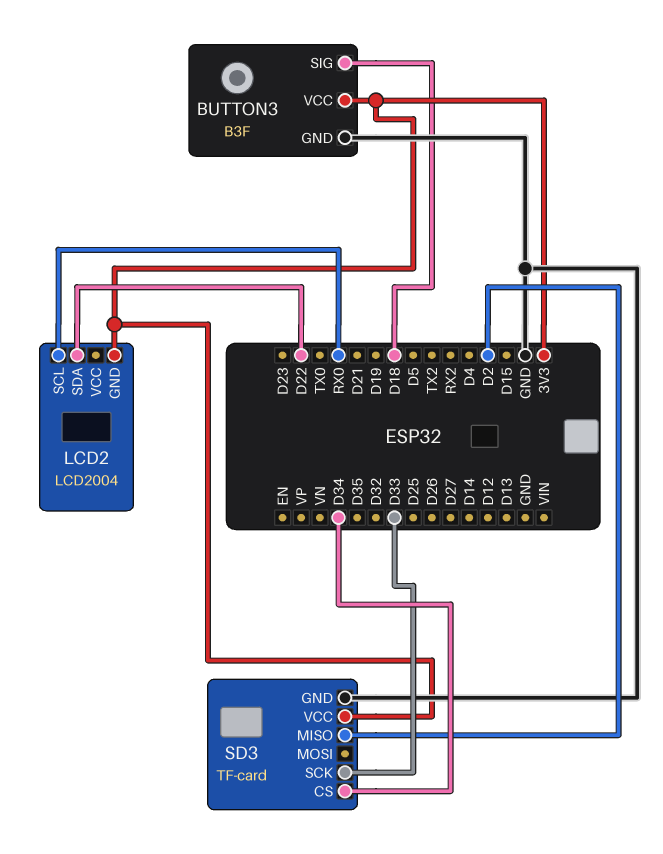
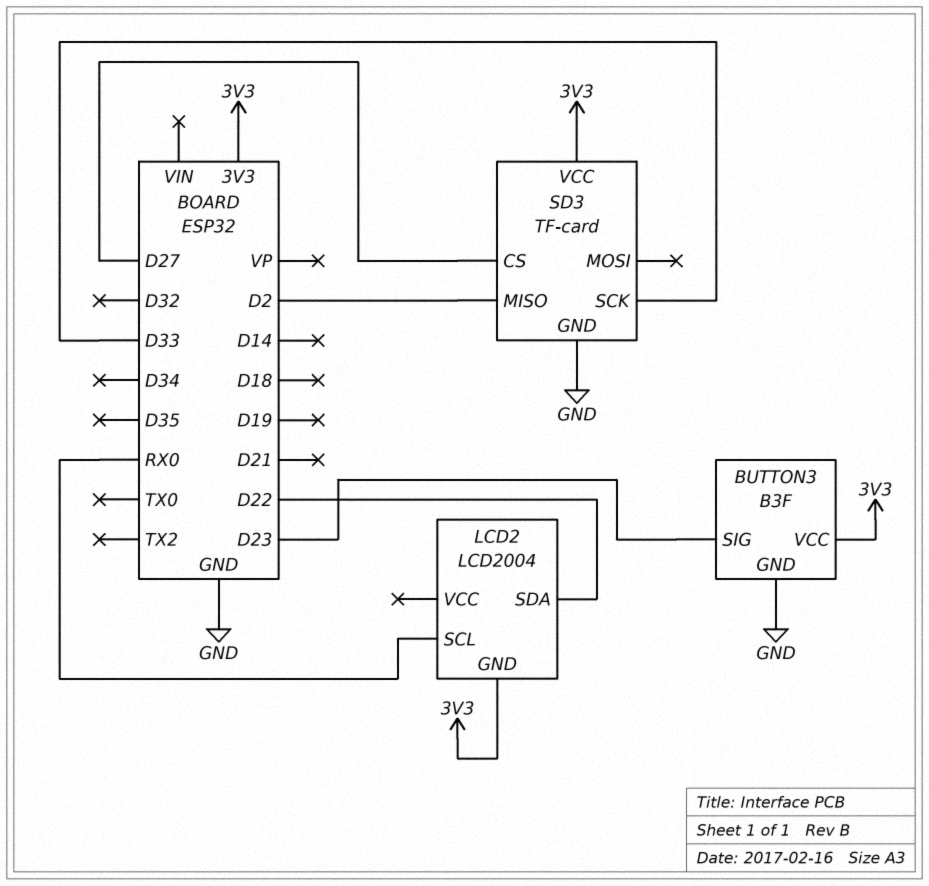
BUTTON3 pin SIG: D18 -> D23
SD3 pin CS: D34 -> D27

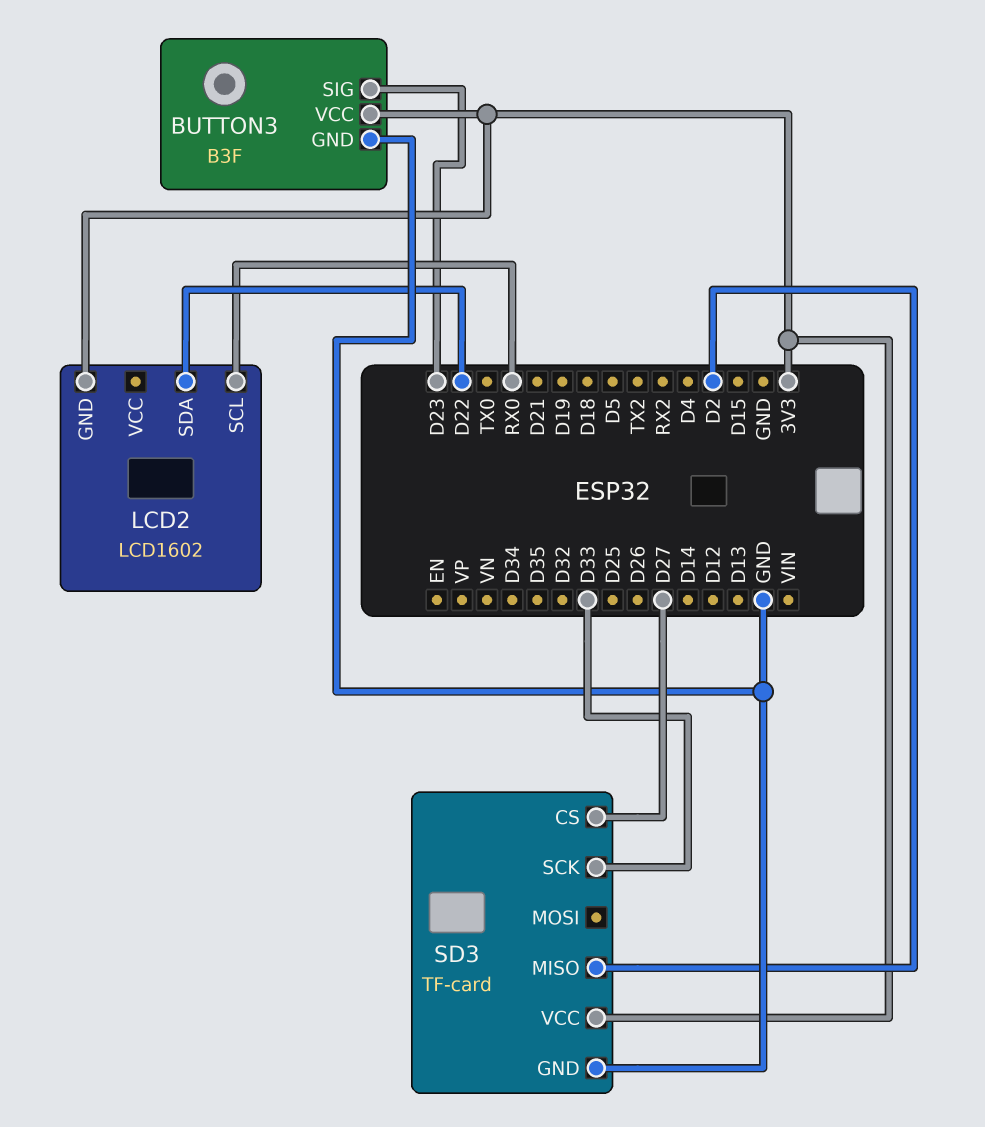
LCD2: LCD2004 -> LCD1602

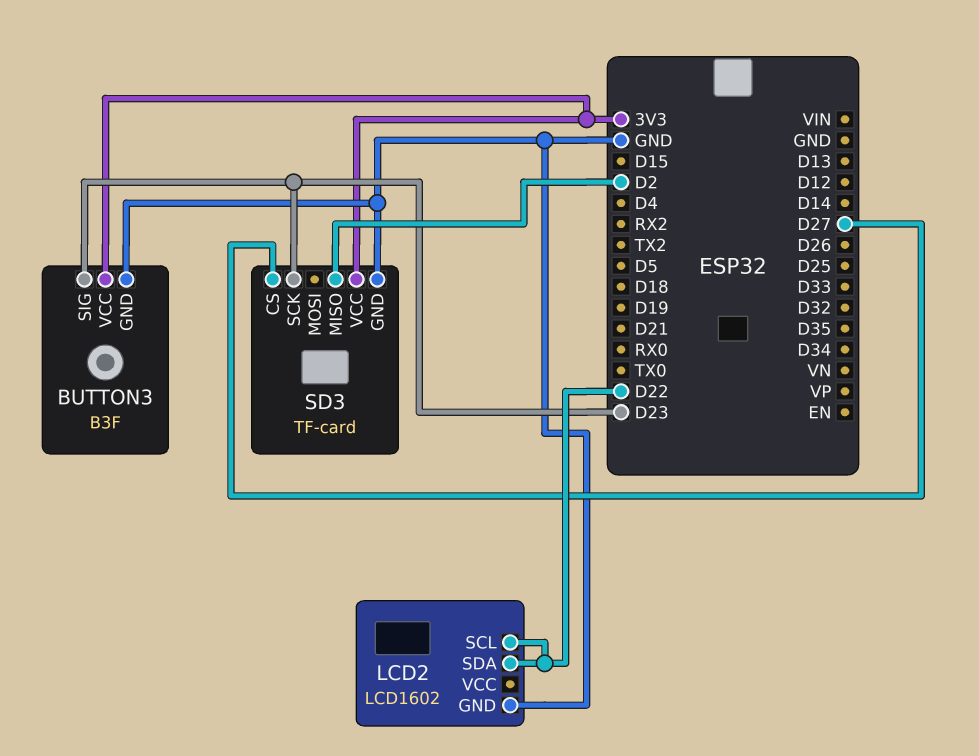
LCD2 pin GND: 3V3 -> GND
LCD2 pin SCL: RX0 -> D22
SD3 pin SCK: D33 -> D23

